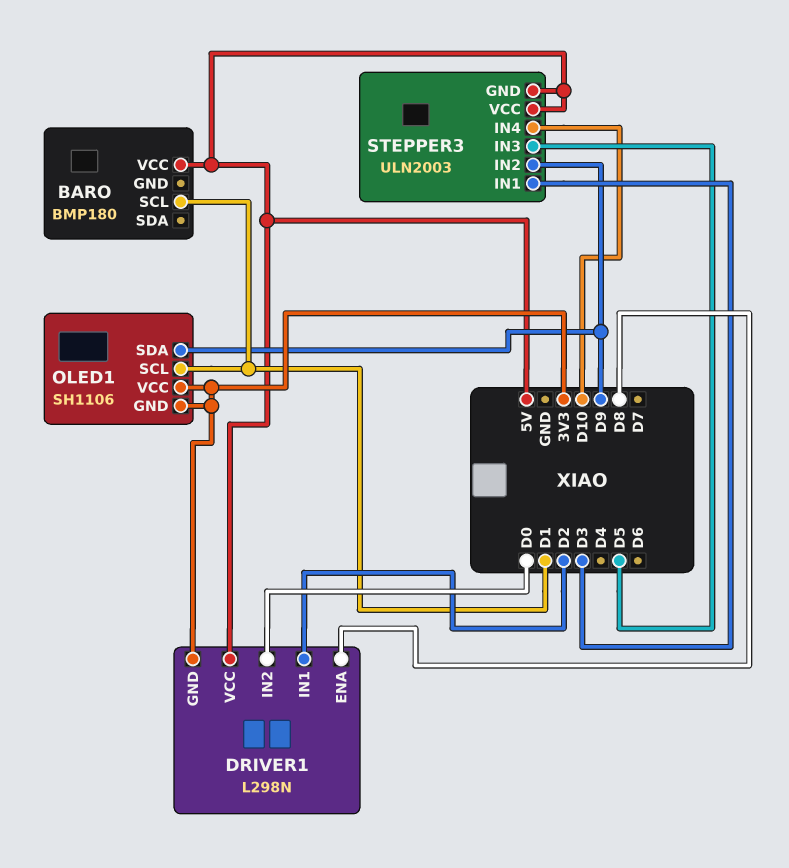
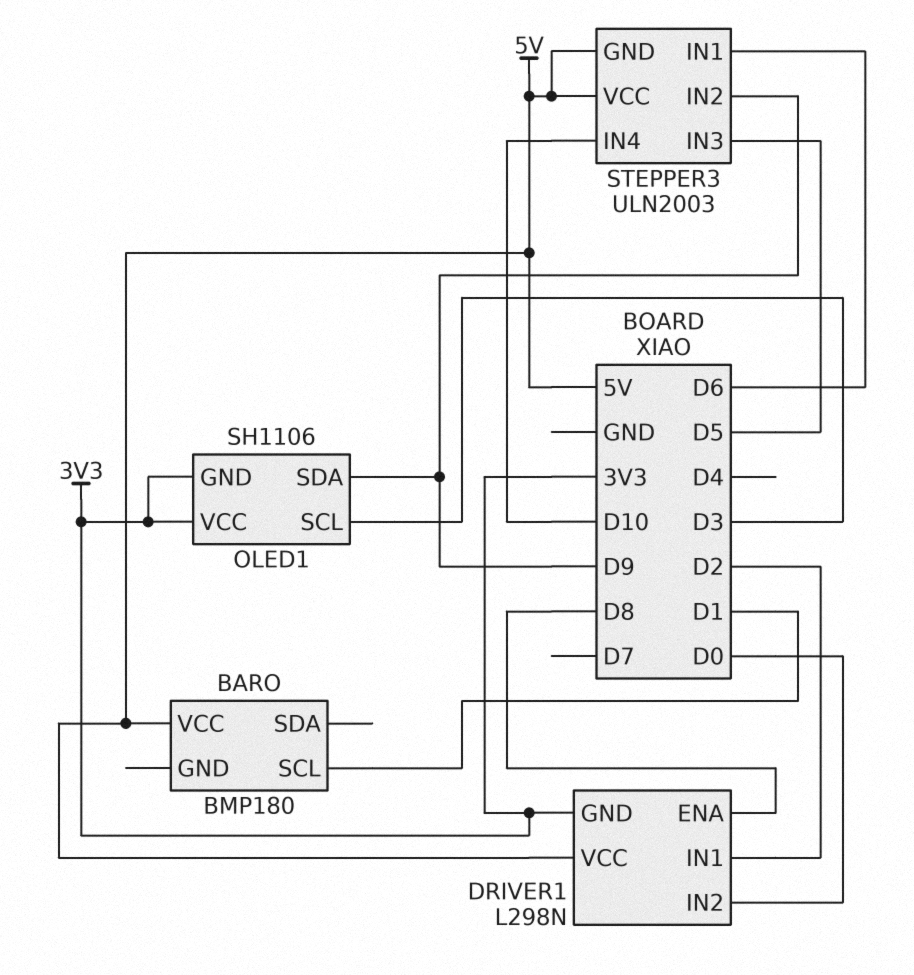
OLED1 pin SCL: D1 -> D3
STEPPER3 pin IN1: D3 -> D6

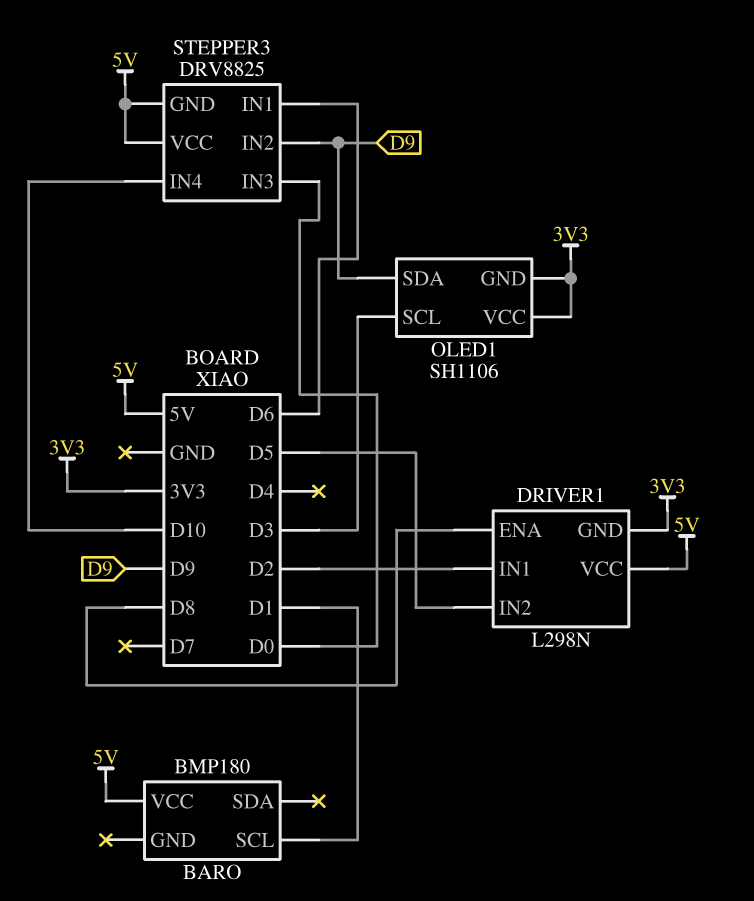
DRIVER1 pin IN2: D0 -> D5
STEPPER3: ULN2003 -> DRV8825
STEPPER3 pin IN3: D5 -> D0

